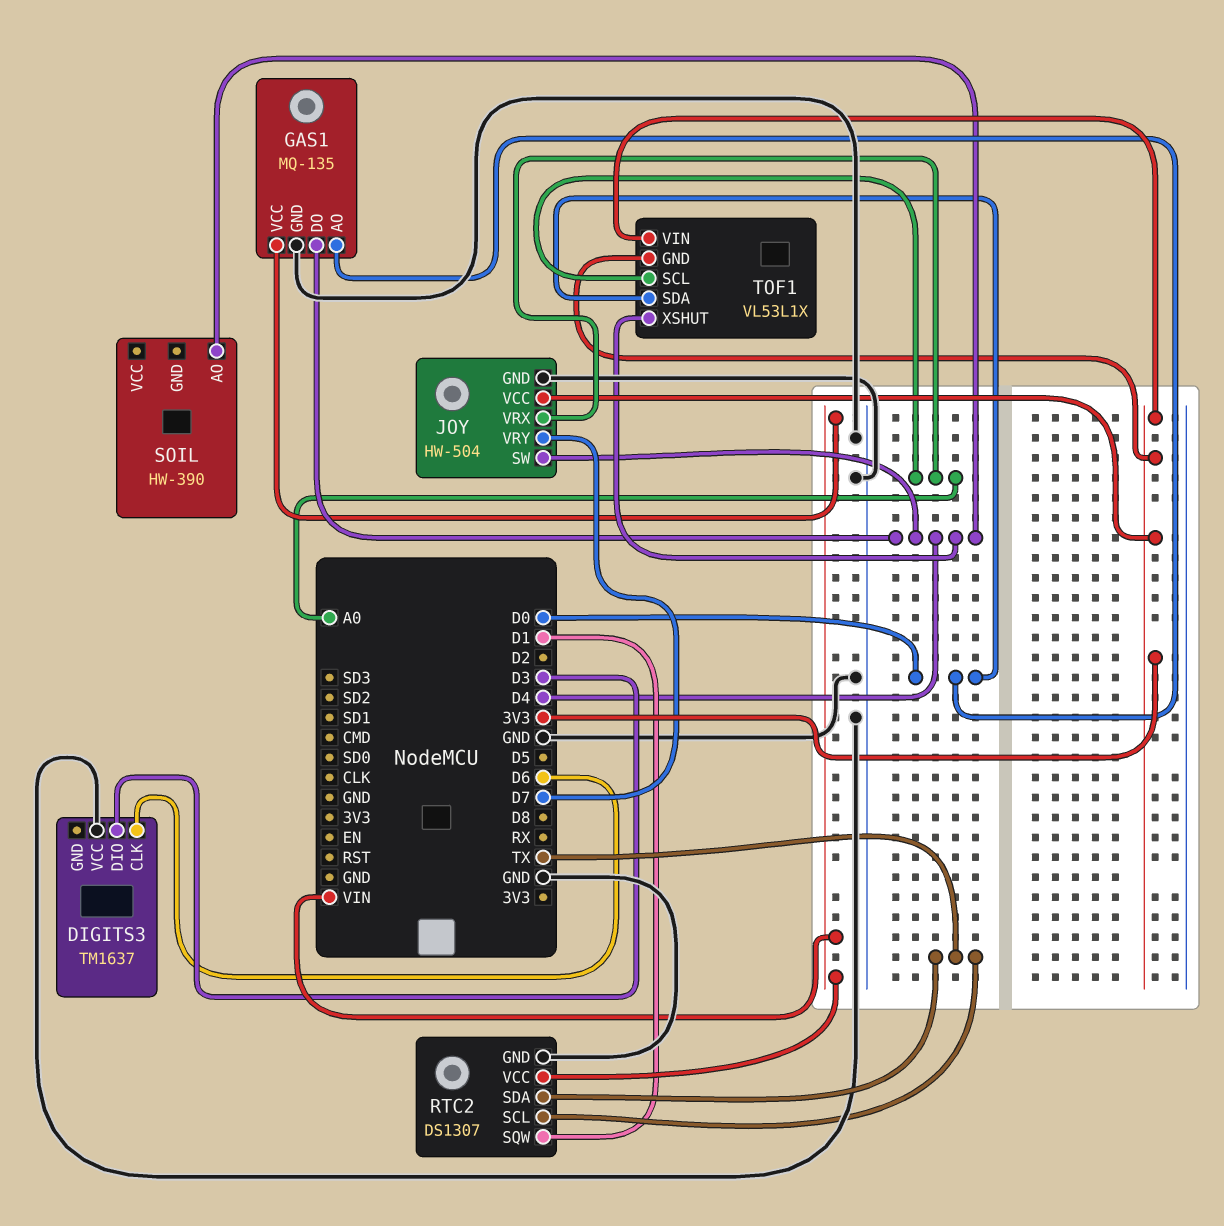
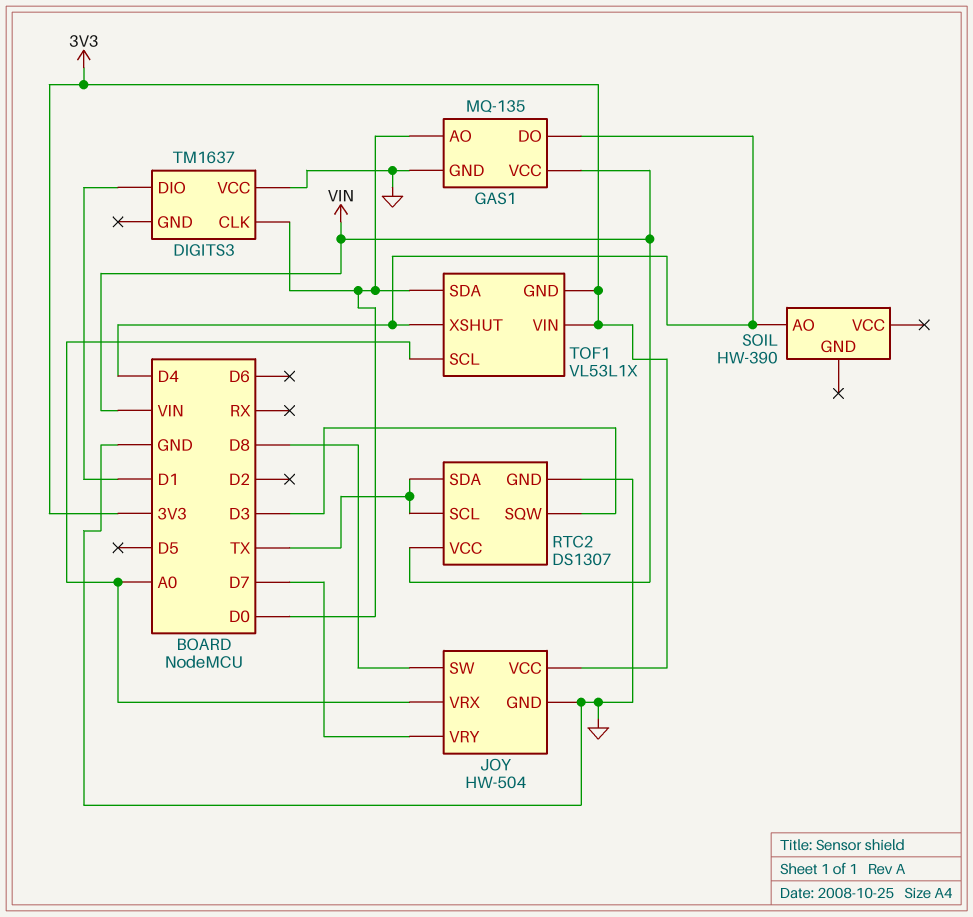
DIGITS3 pin CLK: D6 -> D0
DIGITS3 pin DIO: D3 -> D1
JOY pin SW: D4 -> D8
RTC2 pin SQW: D1 -> D3

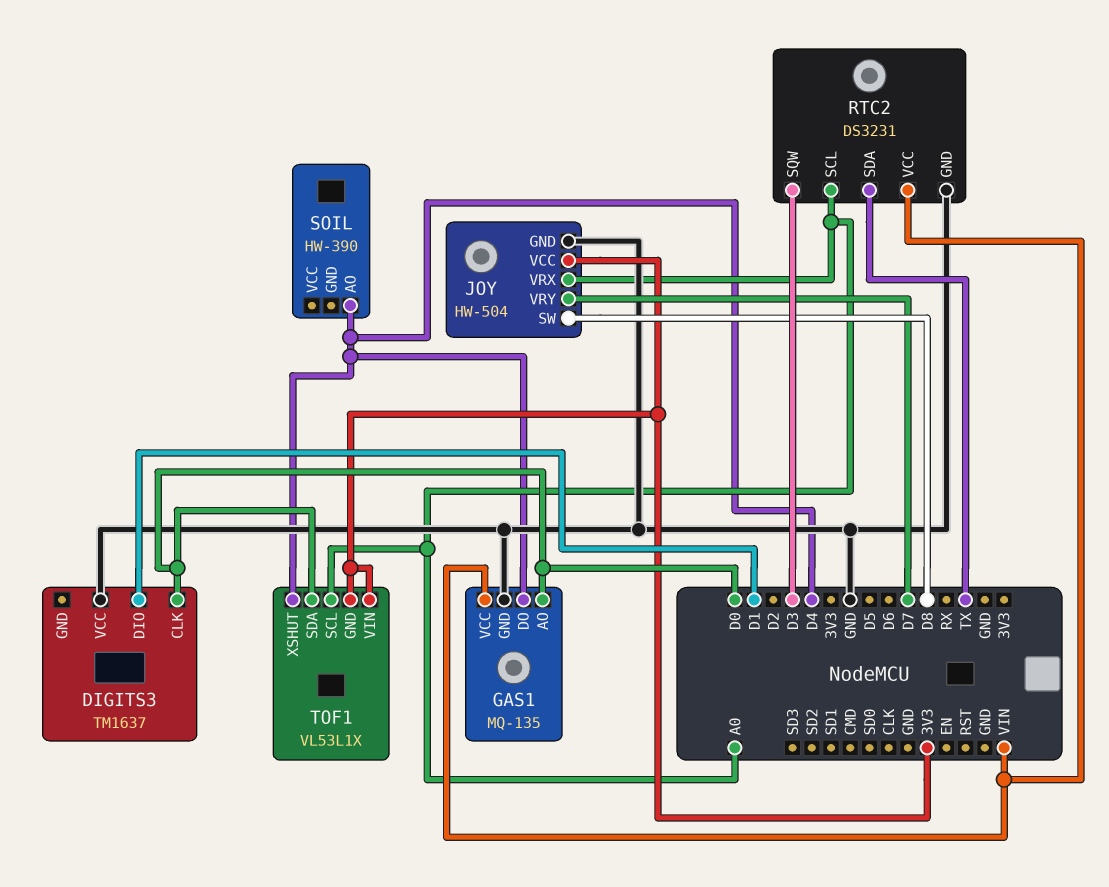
RTC2: DS1307 -> DS3231
RTC2 pin SCL: TX -> A0

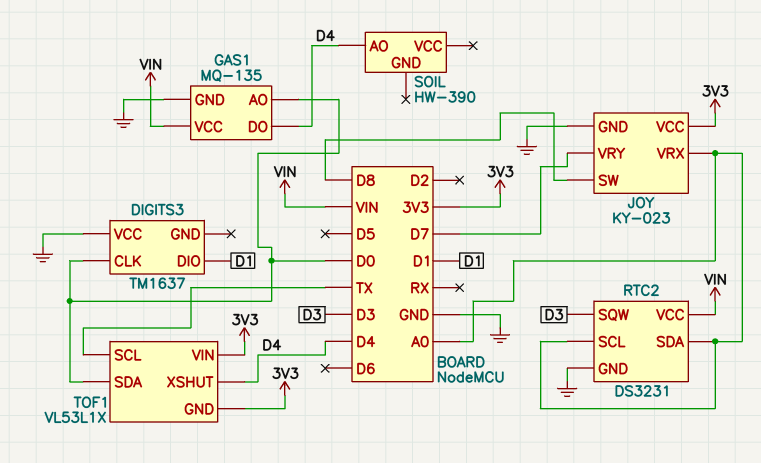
JOY: HW-504 -> KY-023
RTC2 pin SDA: TX -> A0
TOF1 pin SCL: A0 -> TX

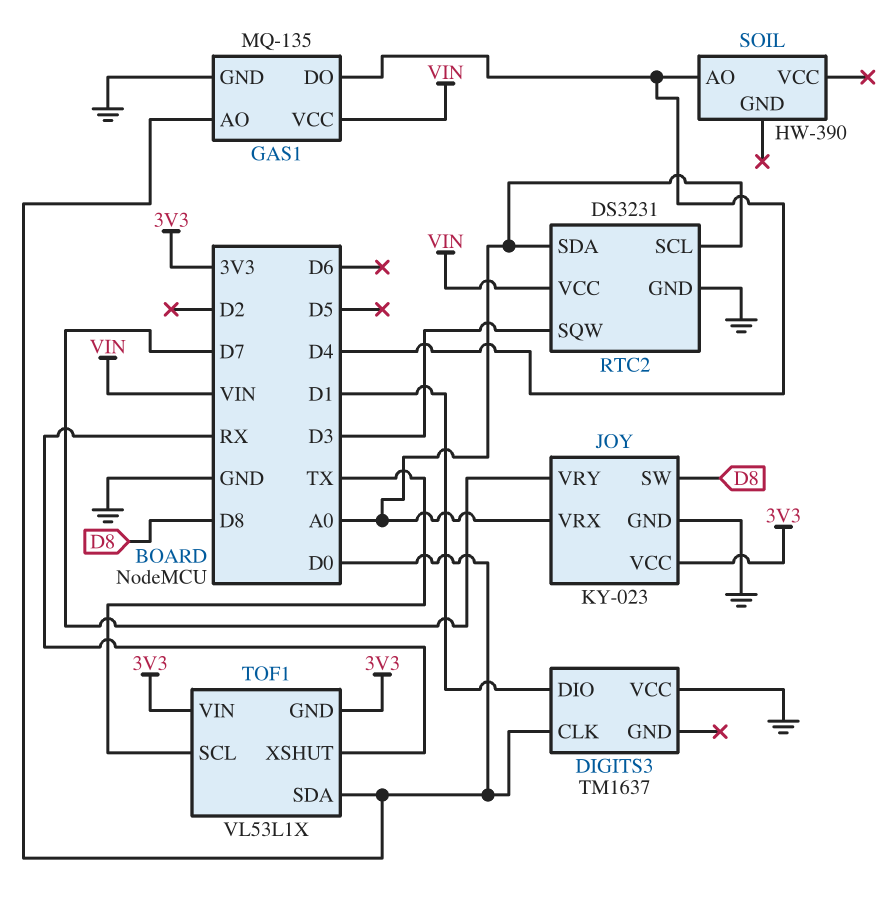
TOF1 pin XSHUT: D4 -> RX

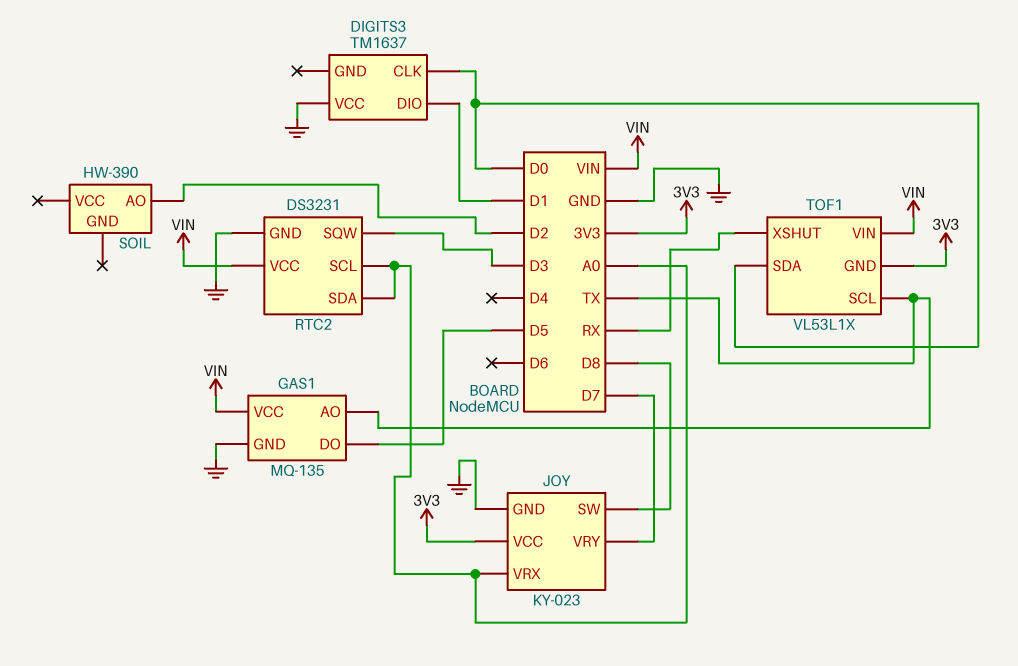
GAS1 pin AO: D0 -> TX
GAS1 pin DO: D4 -> D5
SOIL pin AO: D4 -> D2
TOF1 pin VIN: 3V3 -> VIN

